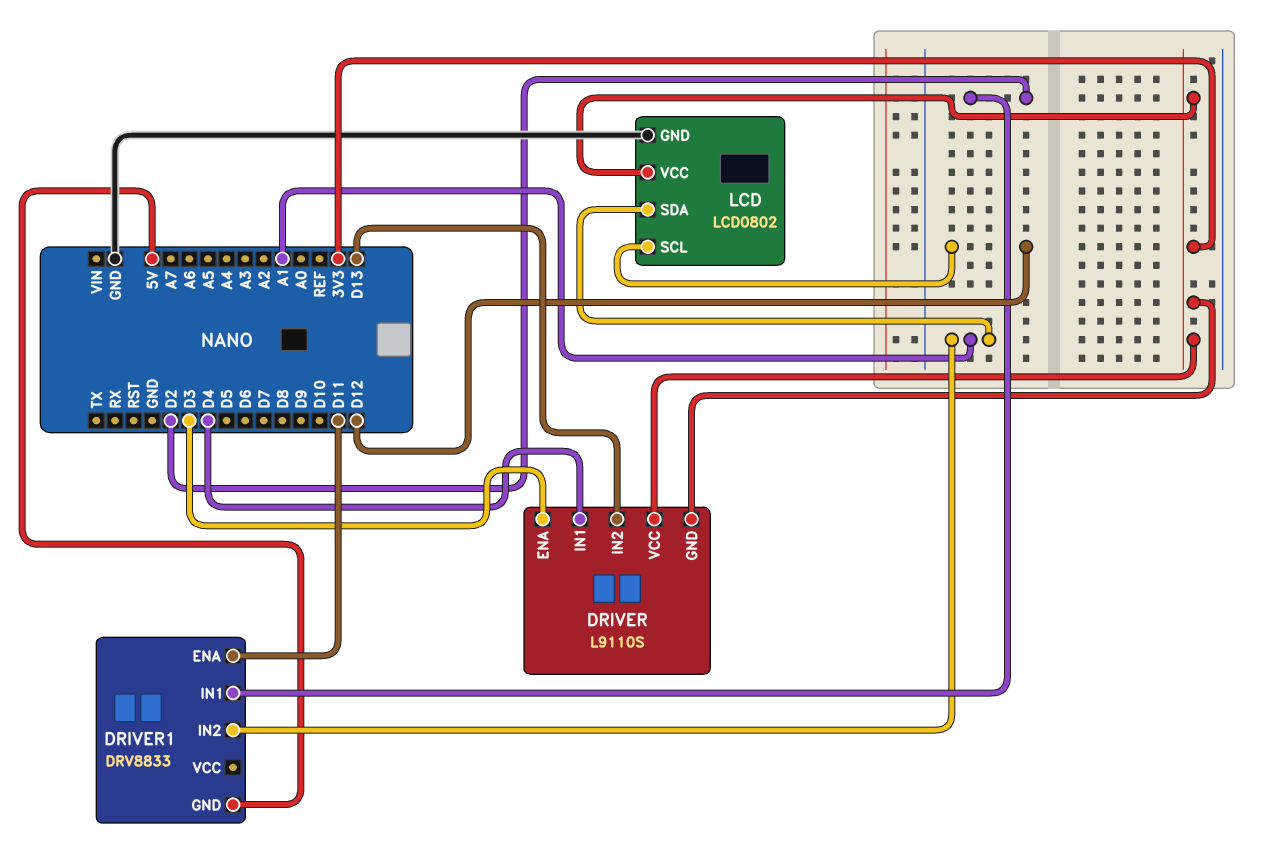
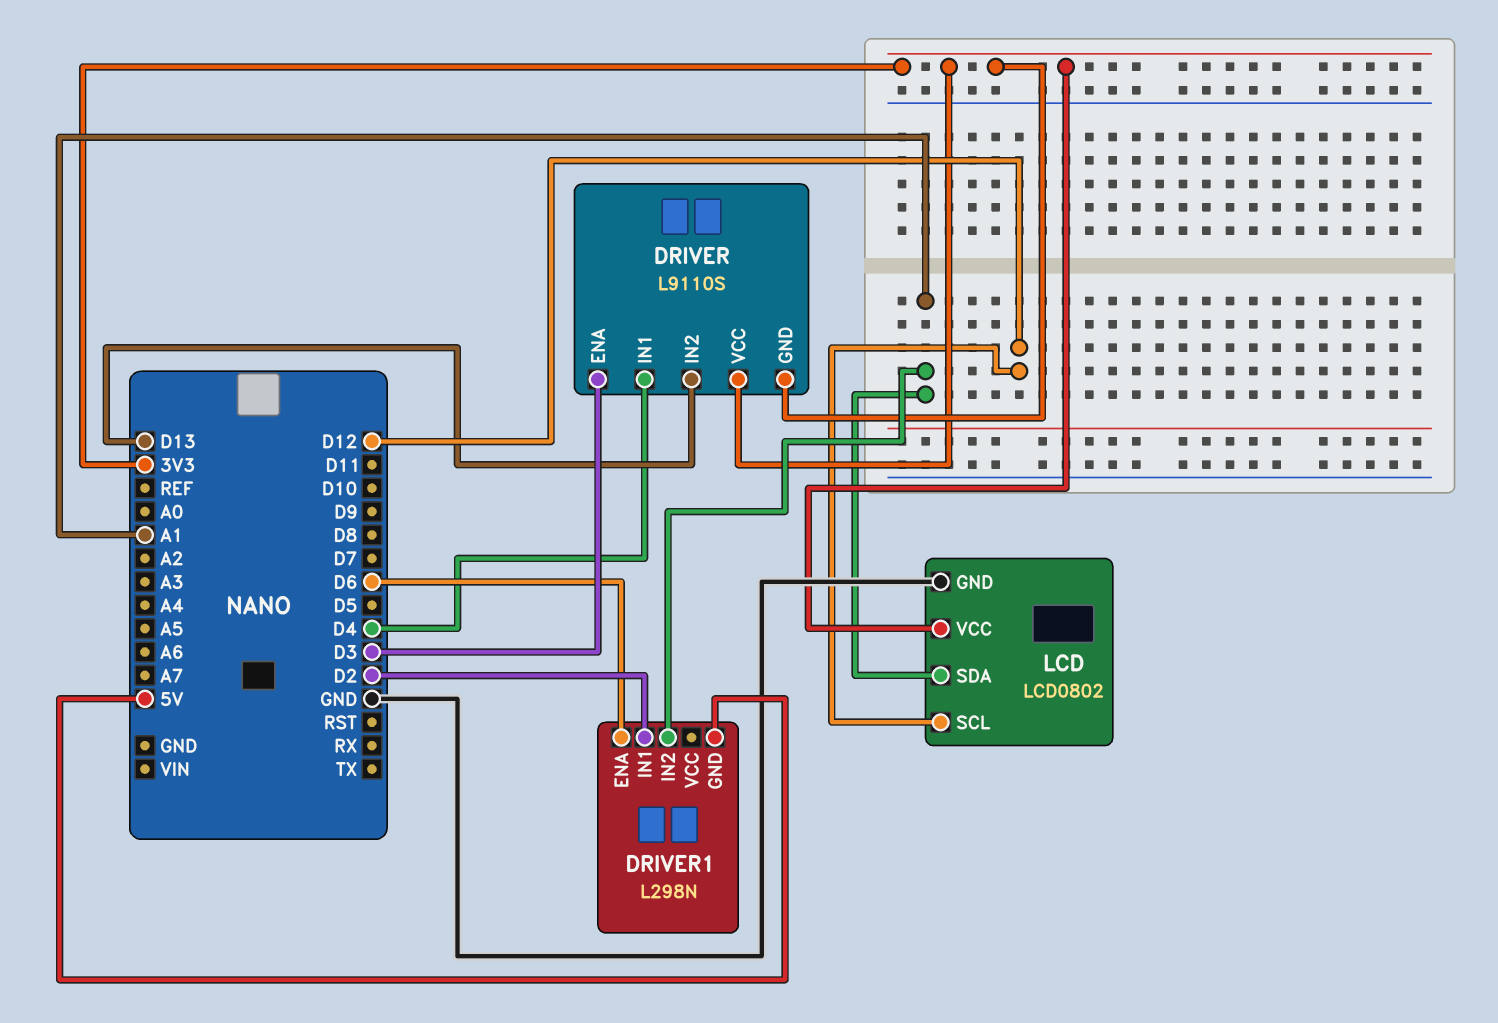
DRIVER1: DRV8833 -> L298N
DRIVER1 pin ENA: D11 -> D6

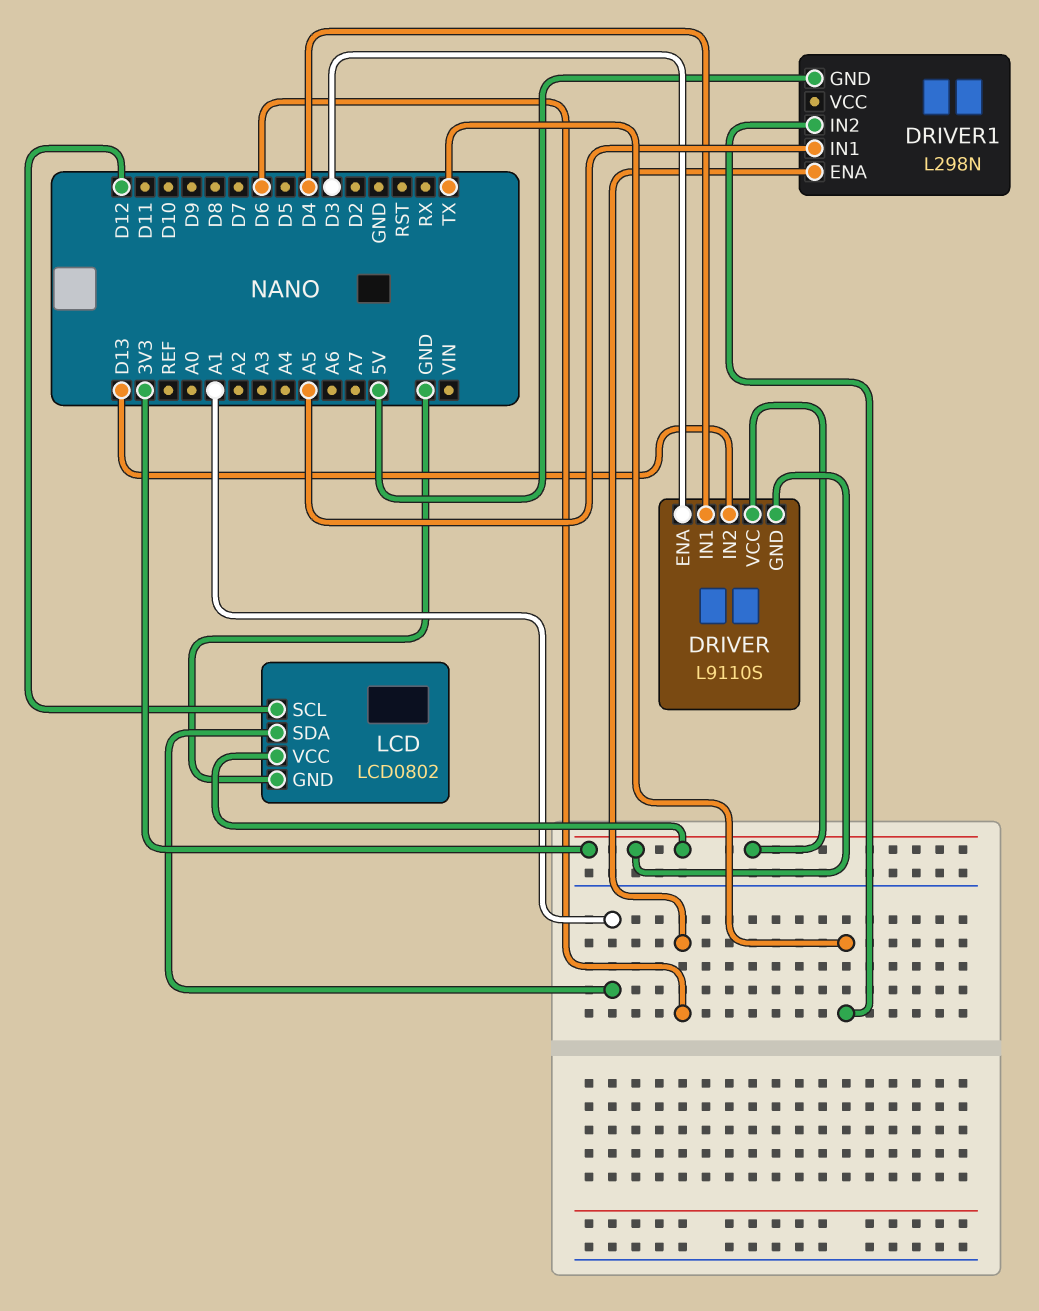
DRIVER1 pin IN1: D2 -> A5
DRIVER1 pin IN2: A1 -> TX

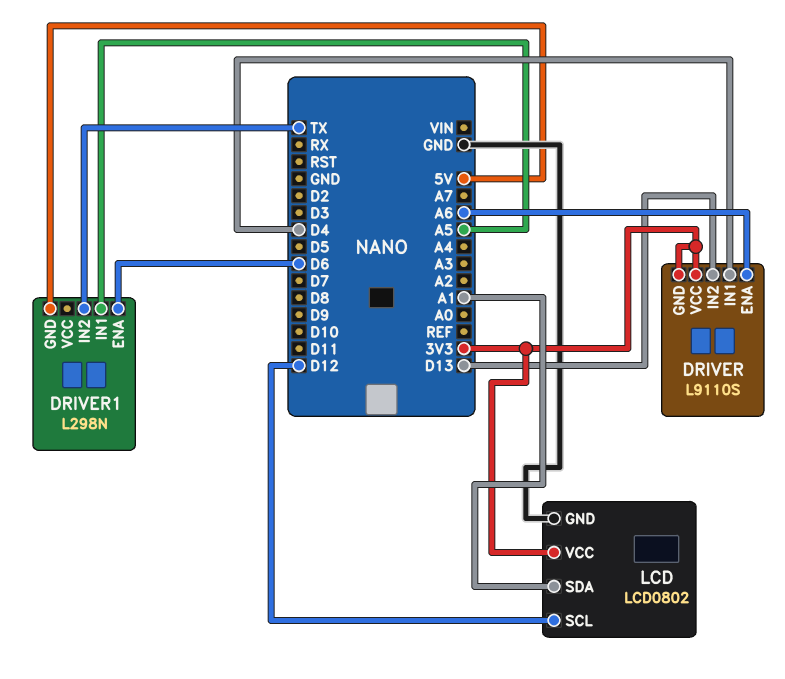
DRIVER pin ENA: D3 -> A6

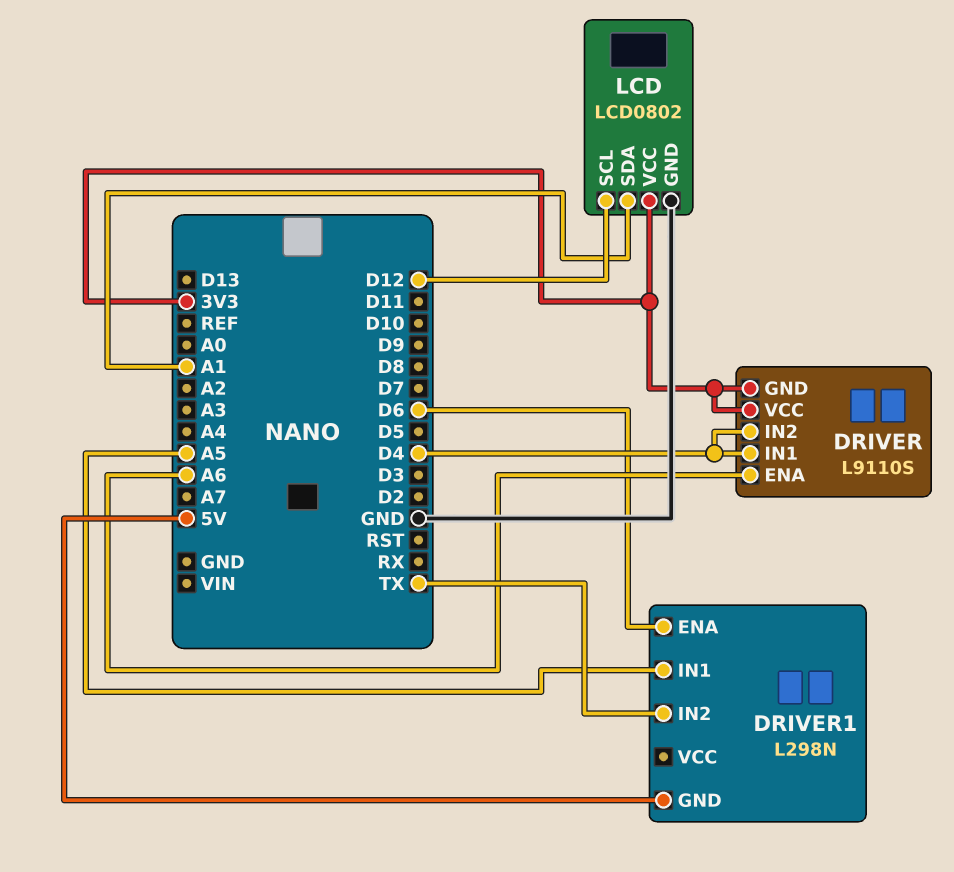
DRIVER pin IN2: D13 -> D4

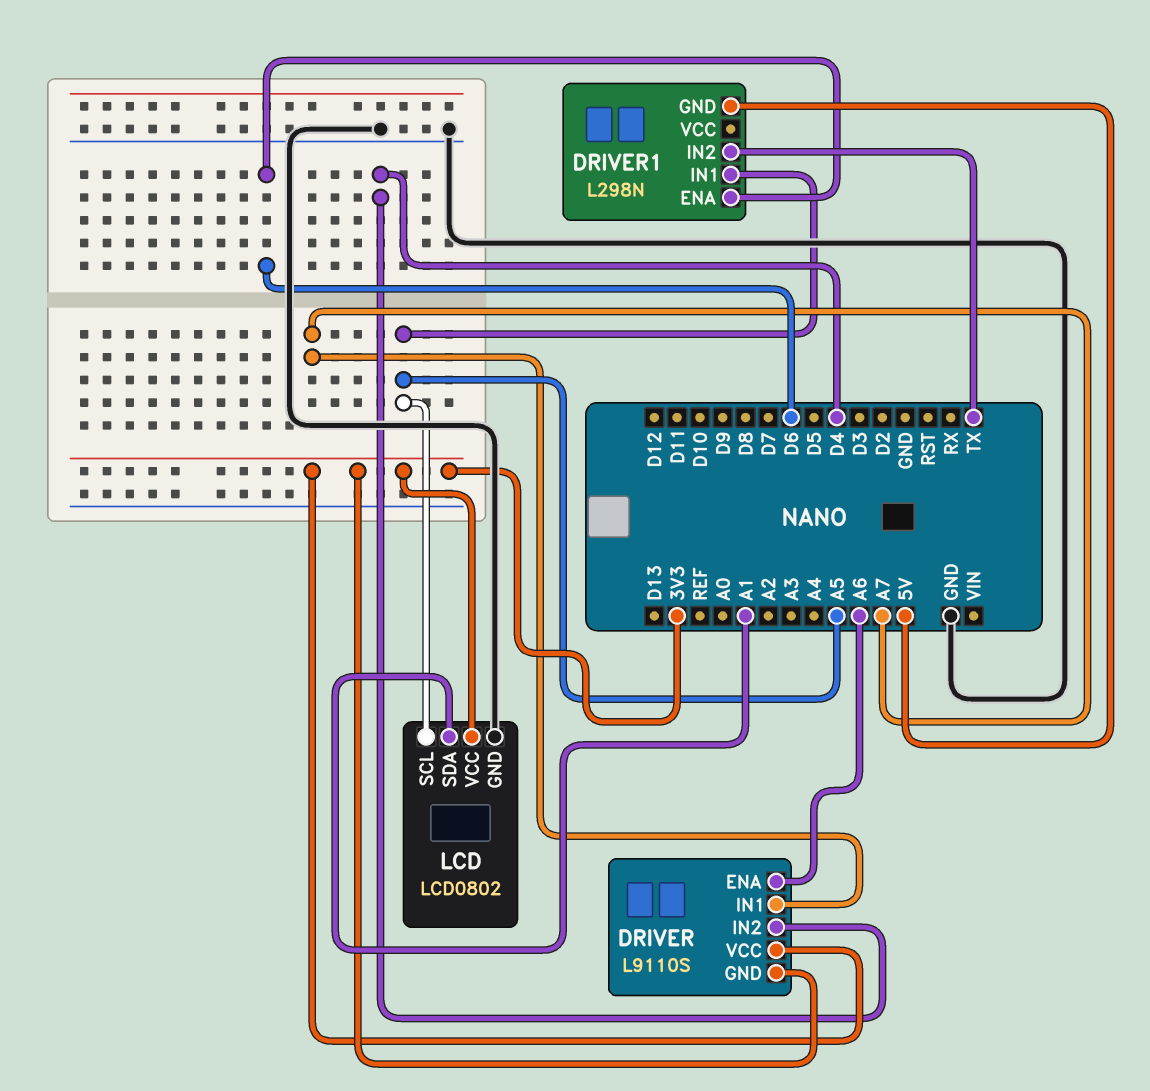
DRIVER pin IN1: D4 -> A7
LCD pin SCL: D12 -> A5

